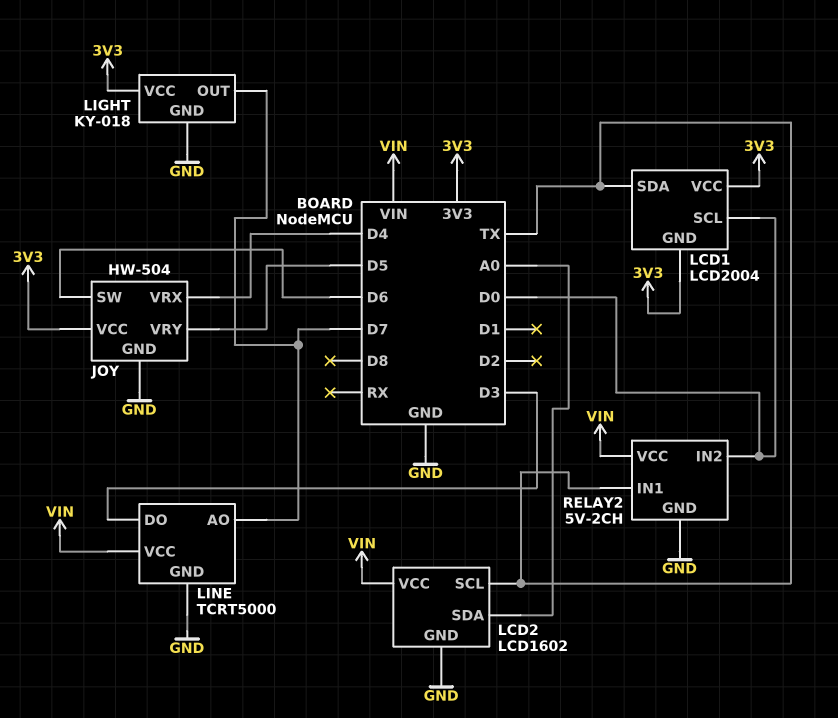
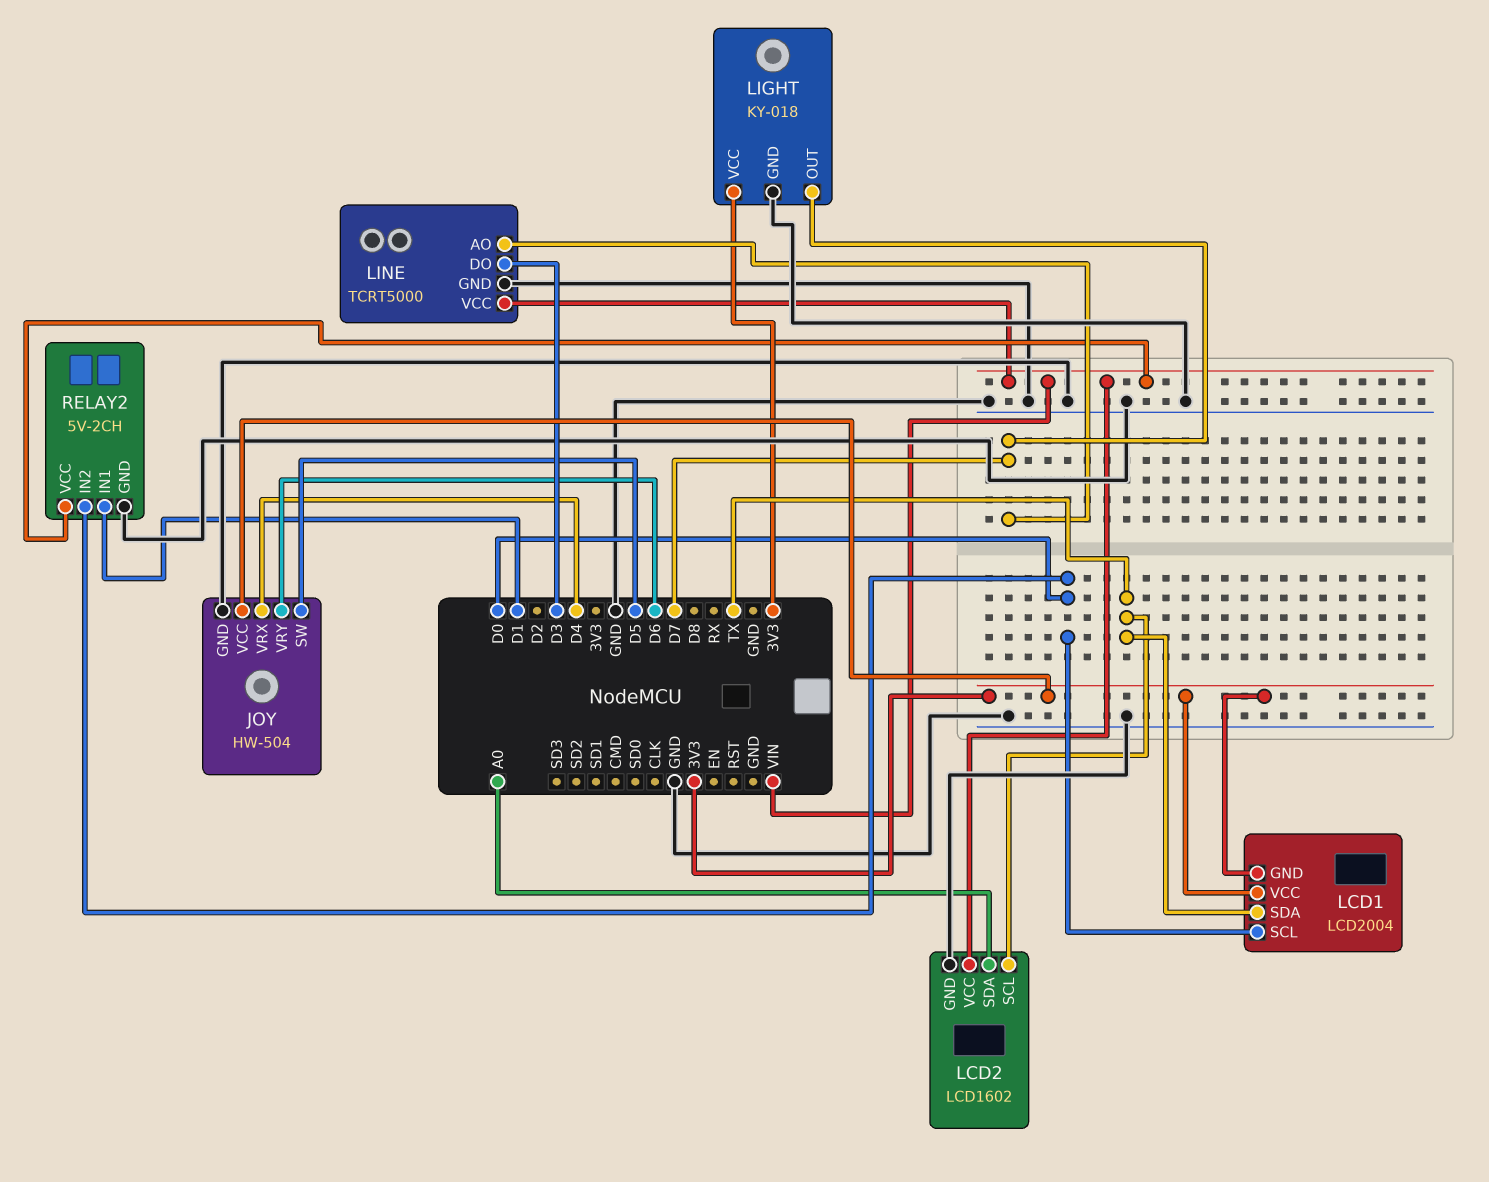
JOY pin SW: D6 -> D5
JOY pin VRY: D5 -> D6
RELAY2 pin IN1: TX -> D1

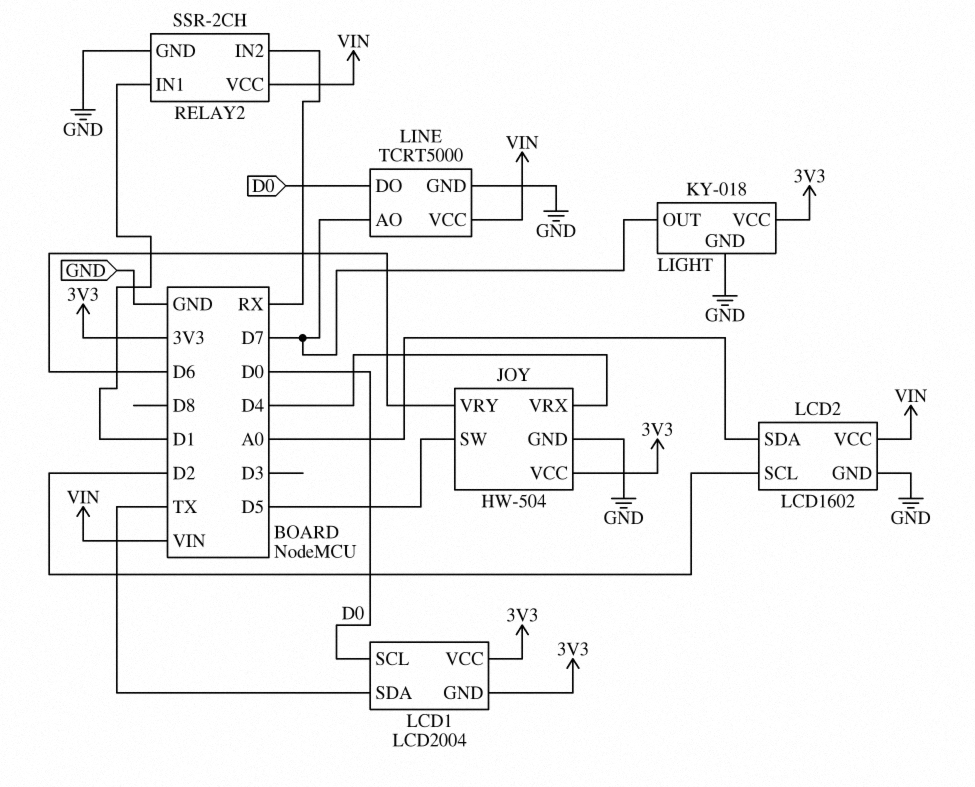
LCD2 pin SCL: TX -> D2
LINE pin DO: D3 -> D0
RELAY2: 5V-2CH -> SSR-2CH
RELAY2 pin IN2: D0 -> RX

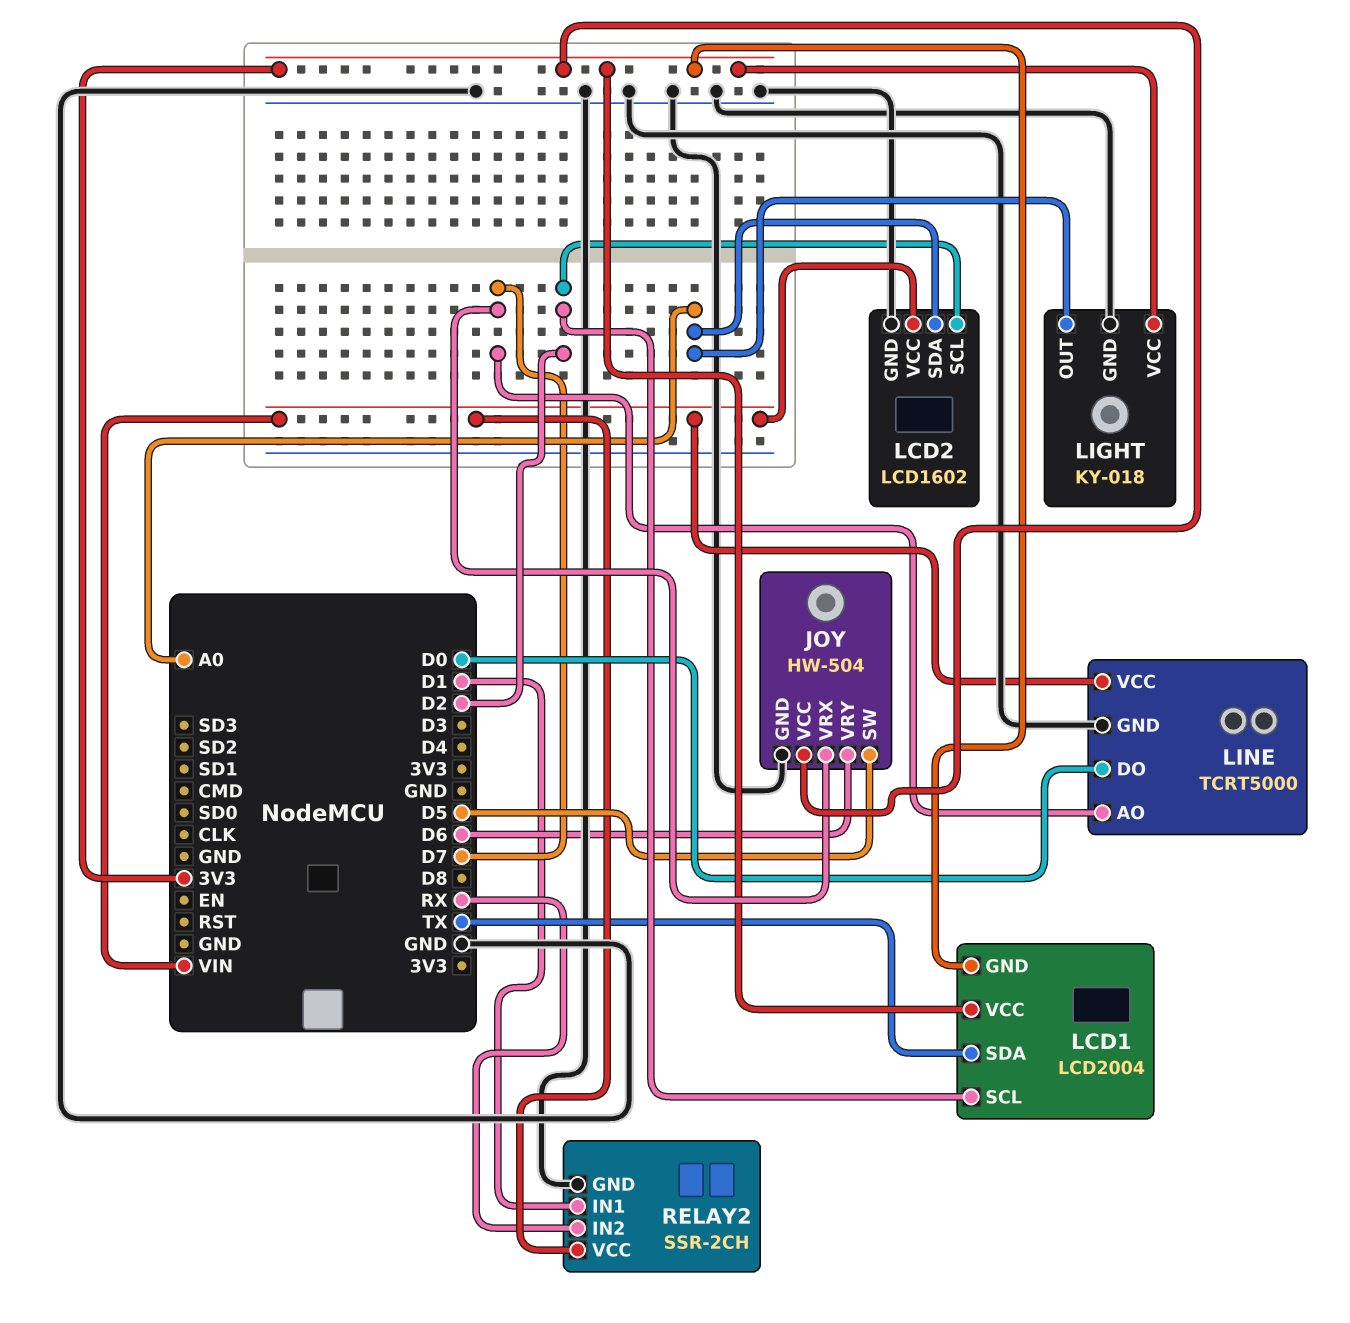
JOY pin VRX: D4 -> D7
LCD1 pin SCL: D0 -> D2
LIGHT pin OUT: D7 -> A0

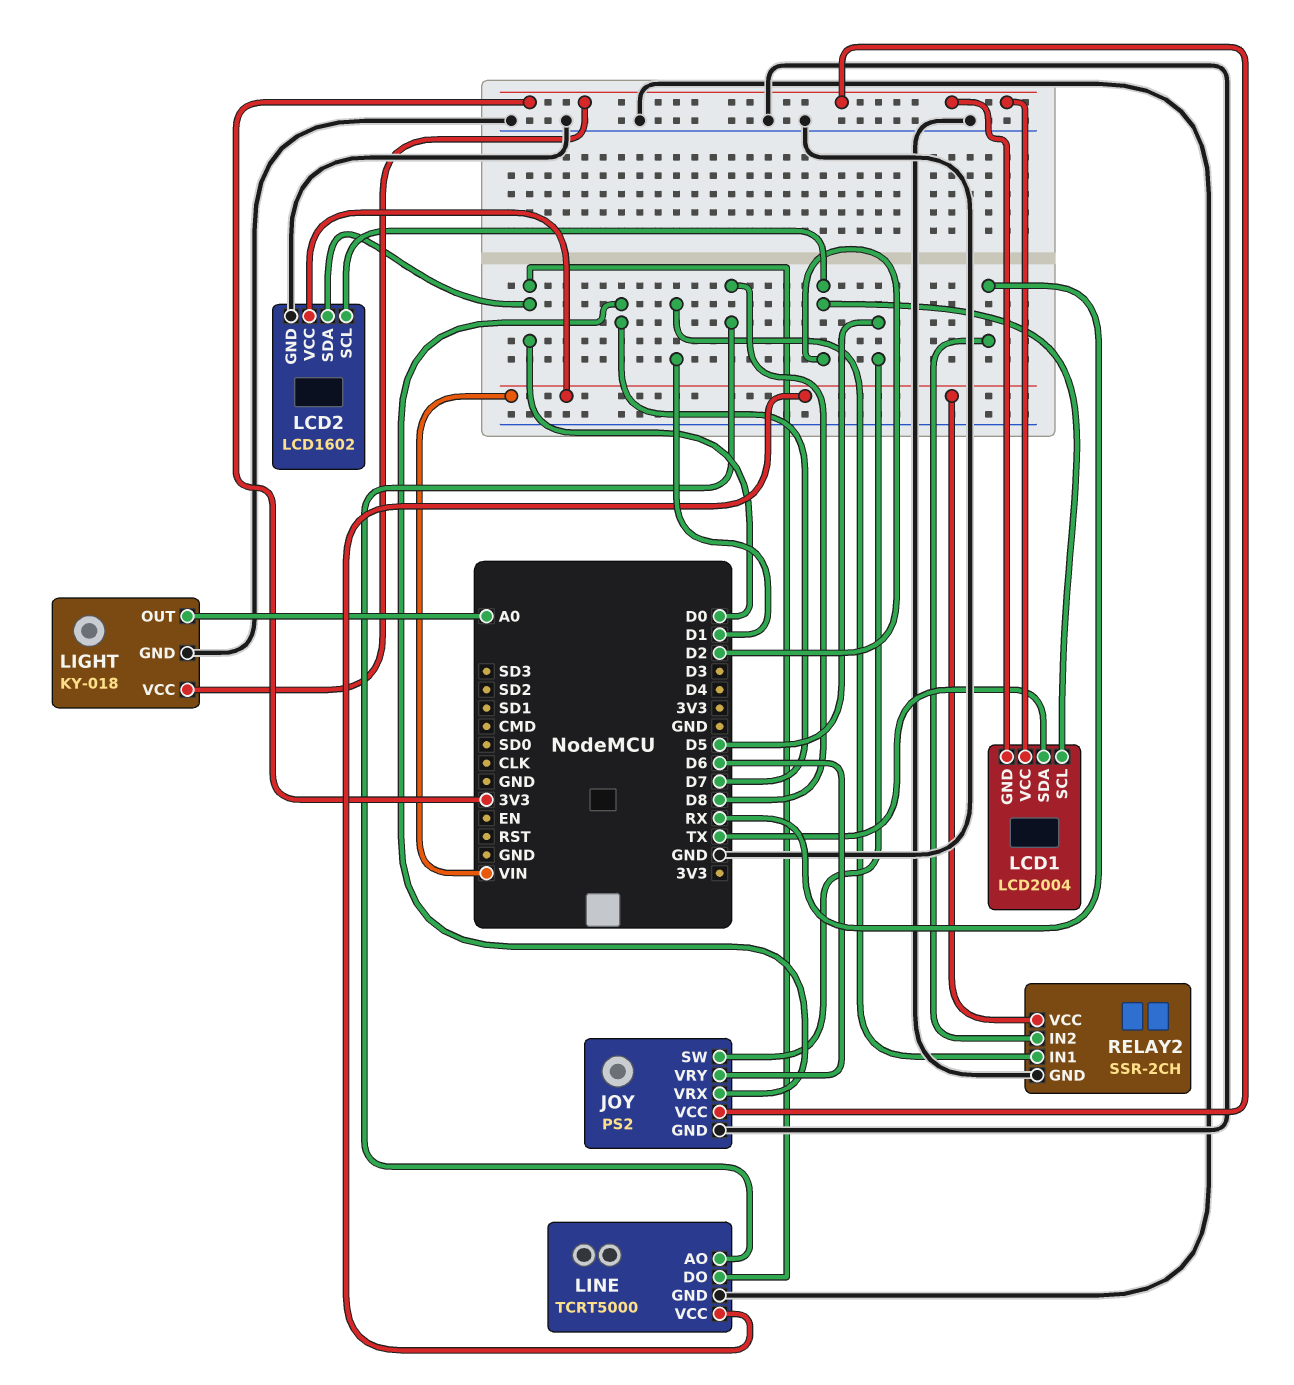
JOY: HW-504 -> PS2
LCD2 pin SDA: A0 -> D0
LINE pin AO: D7 -> D8

